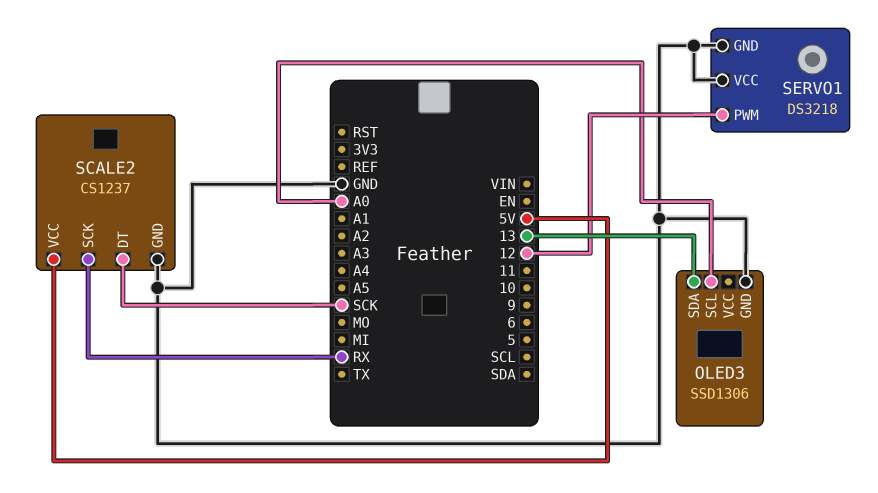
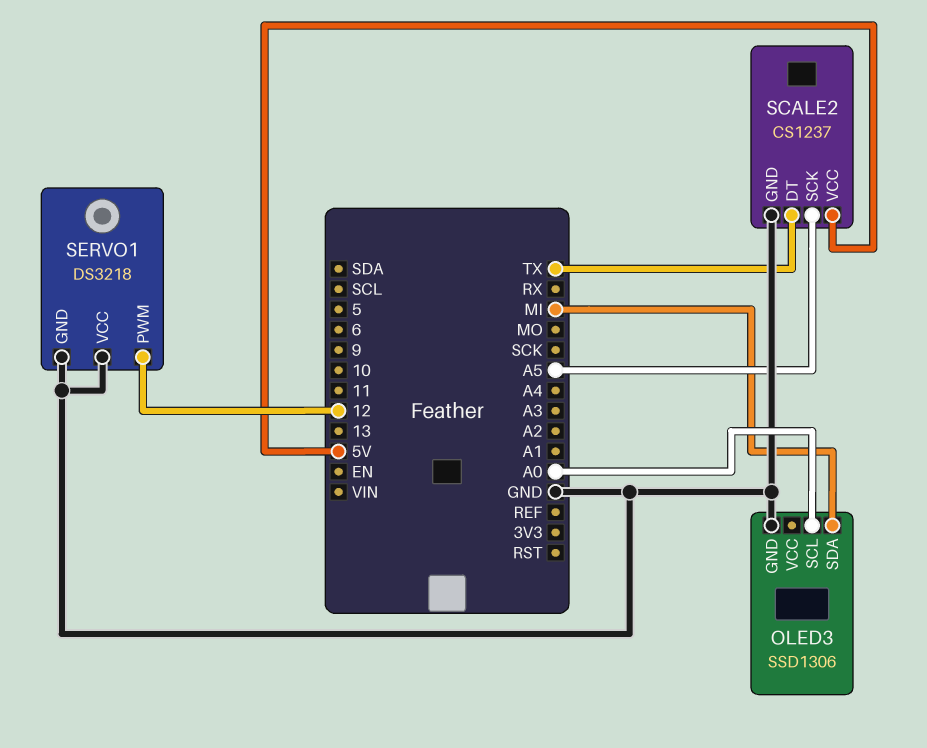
OLED3 pin SDA: 13 -> MI
SCALE2 pin DT: SCK -> TX
SCALE2 pin SCK: RX -> A5

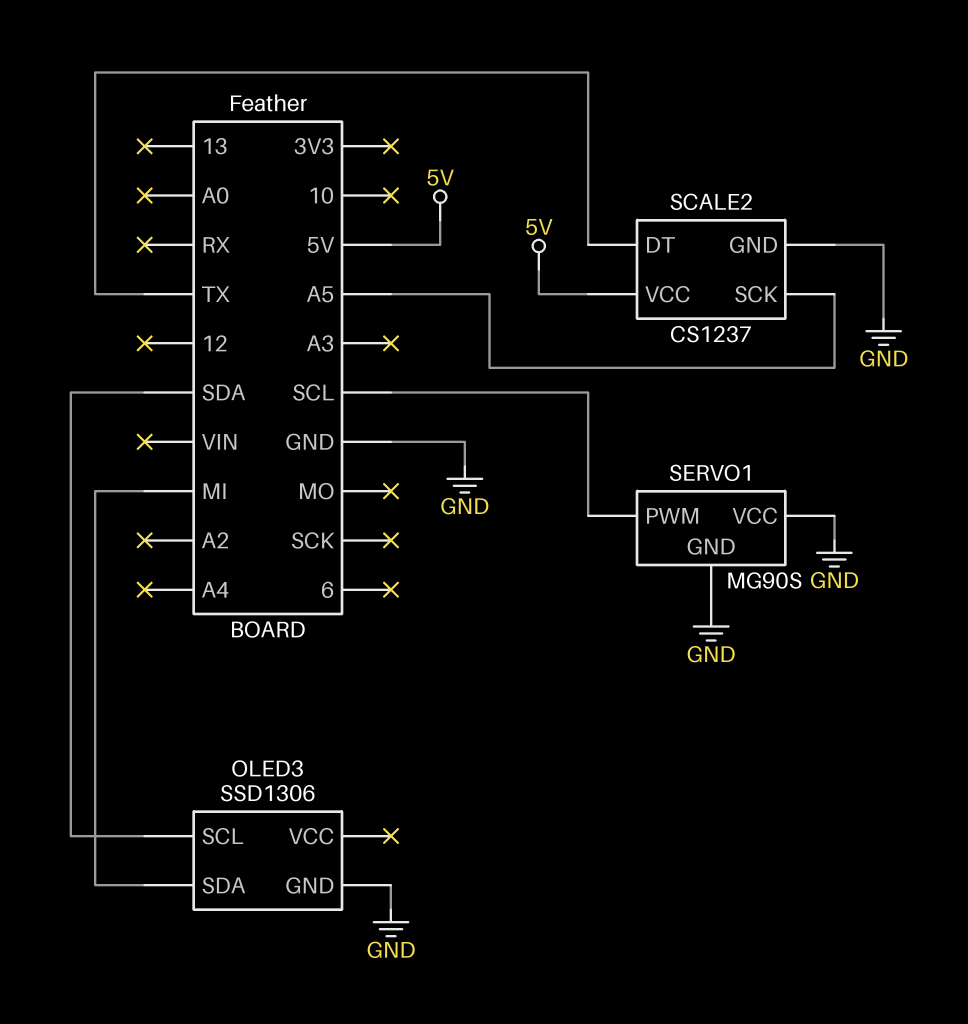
OLED3 pin SCL: A0 -> SDA
SERVO1: DS3218 -> MG90S
SERVO1 pin PWM: 12 -> SCL

